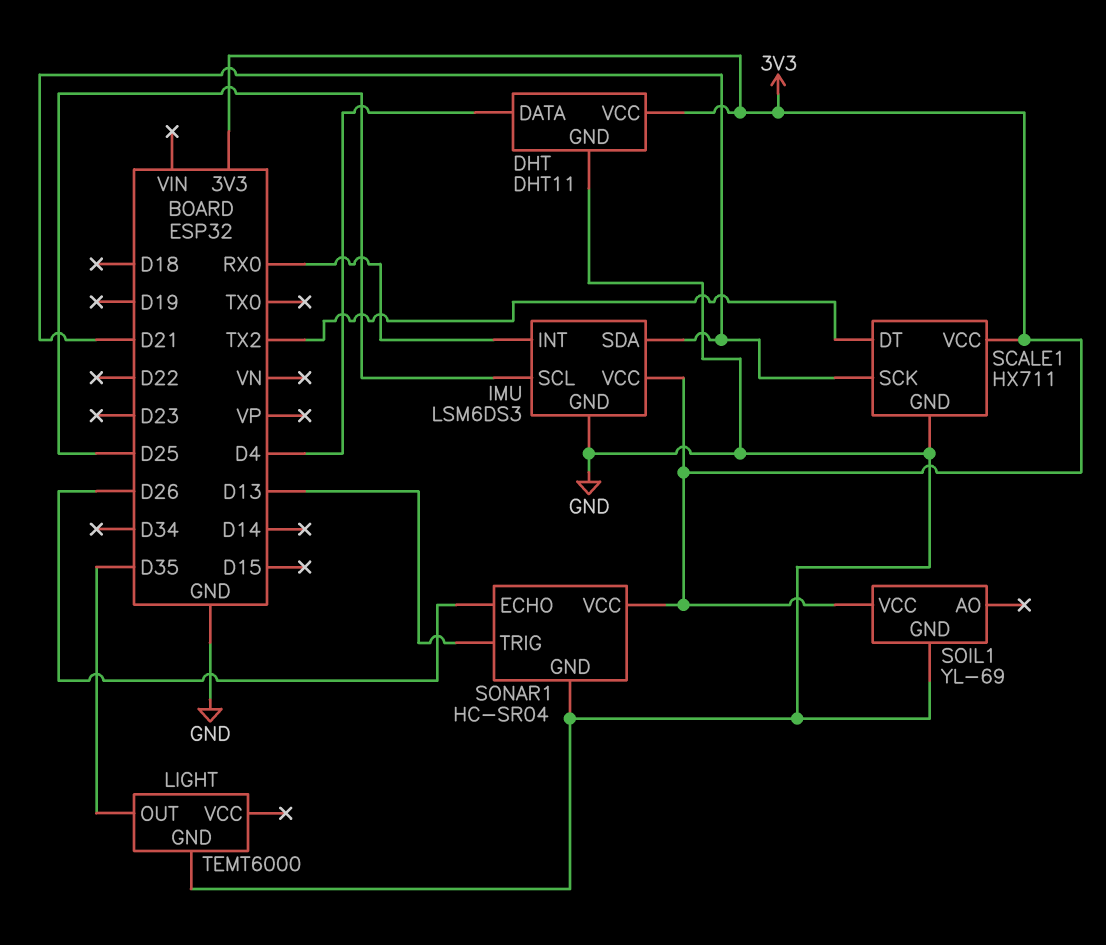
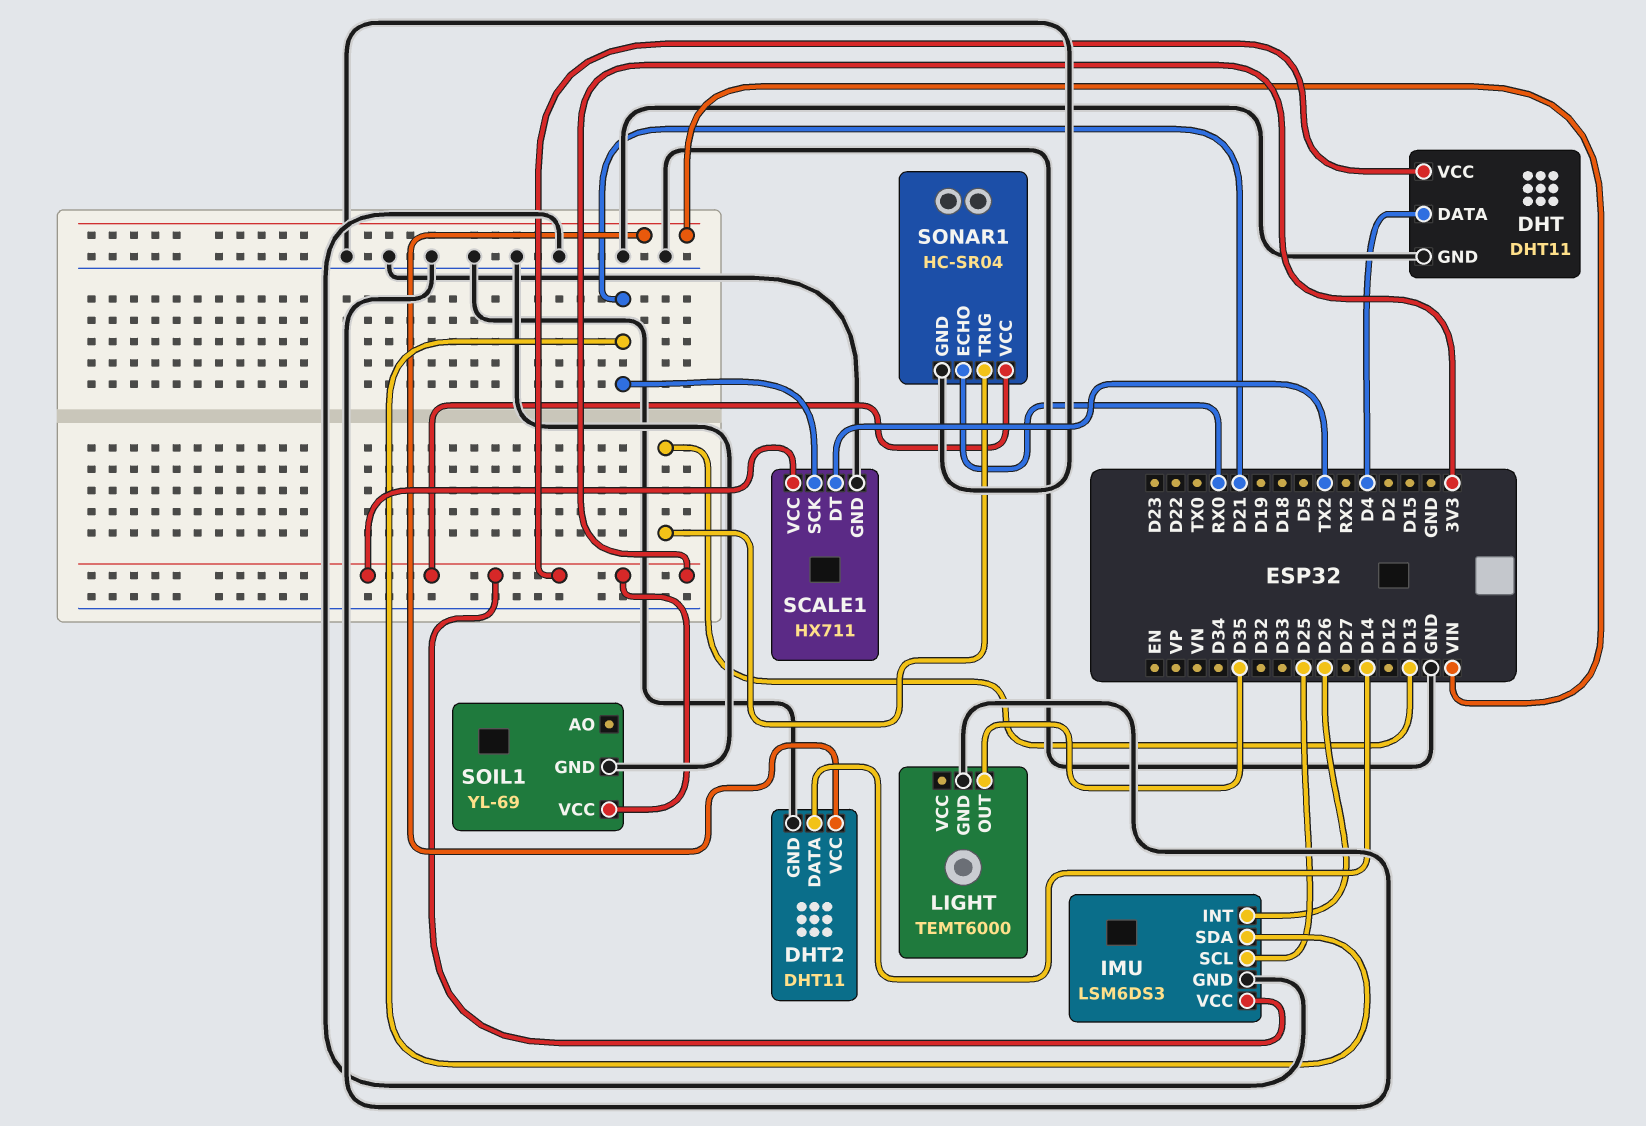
DHT2: none -> DHT11
DHT2 pin DATA: none -> D14
DHT2 pin GND: none -> GND
DHT2 pin VCC: none -> VIN
IMU pin INT: RX0 -> D26
SONAR1 pin ECHO: D26 -> RX0

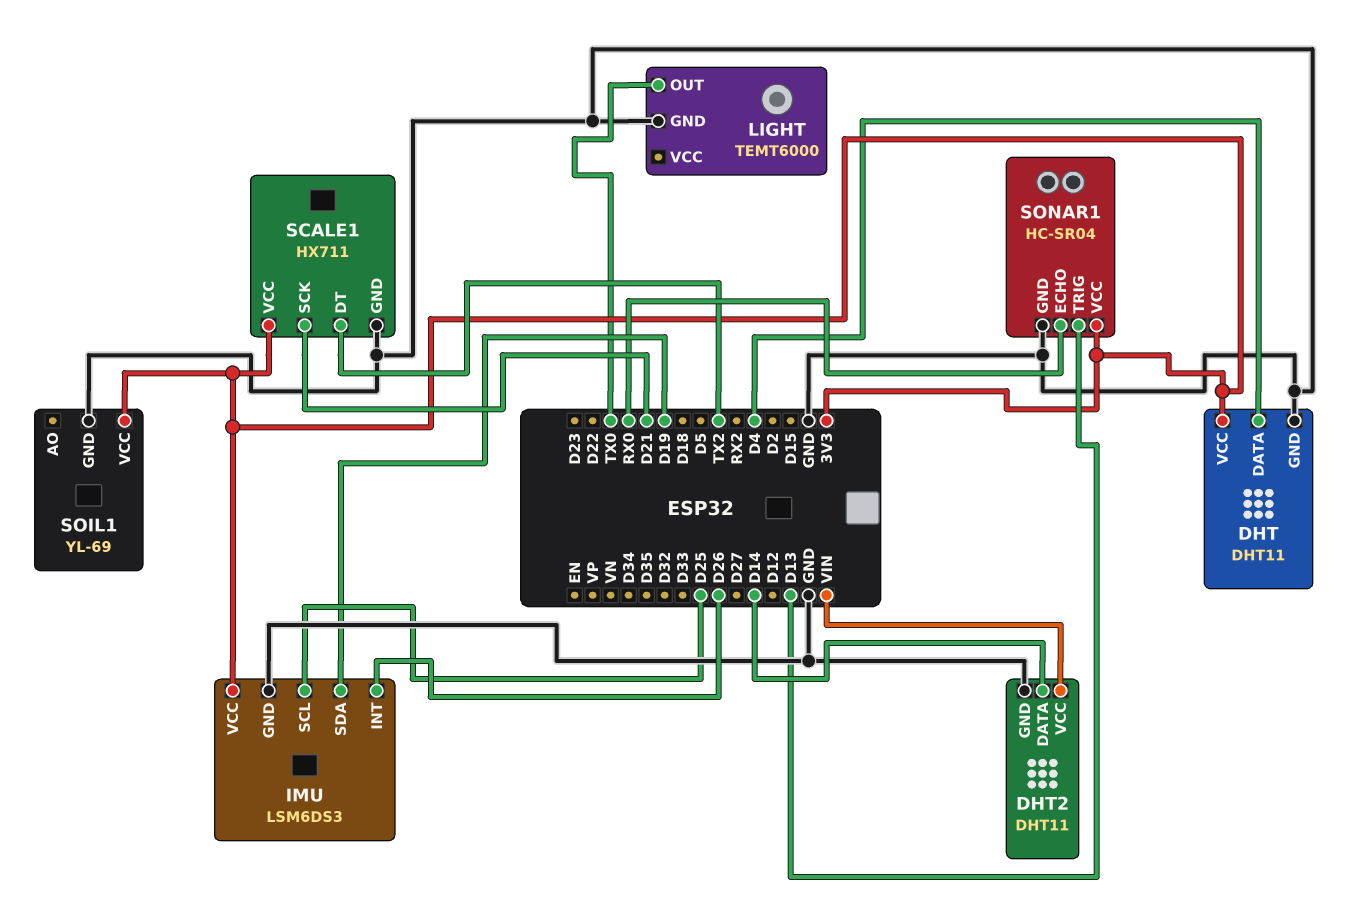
IMU pin SDA: D21 -> D19
LIGHT pin OUT: D35 -> TX0

